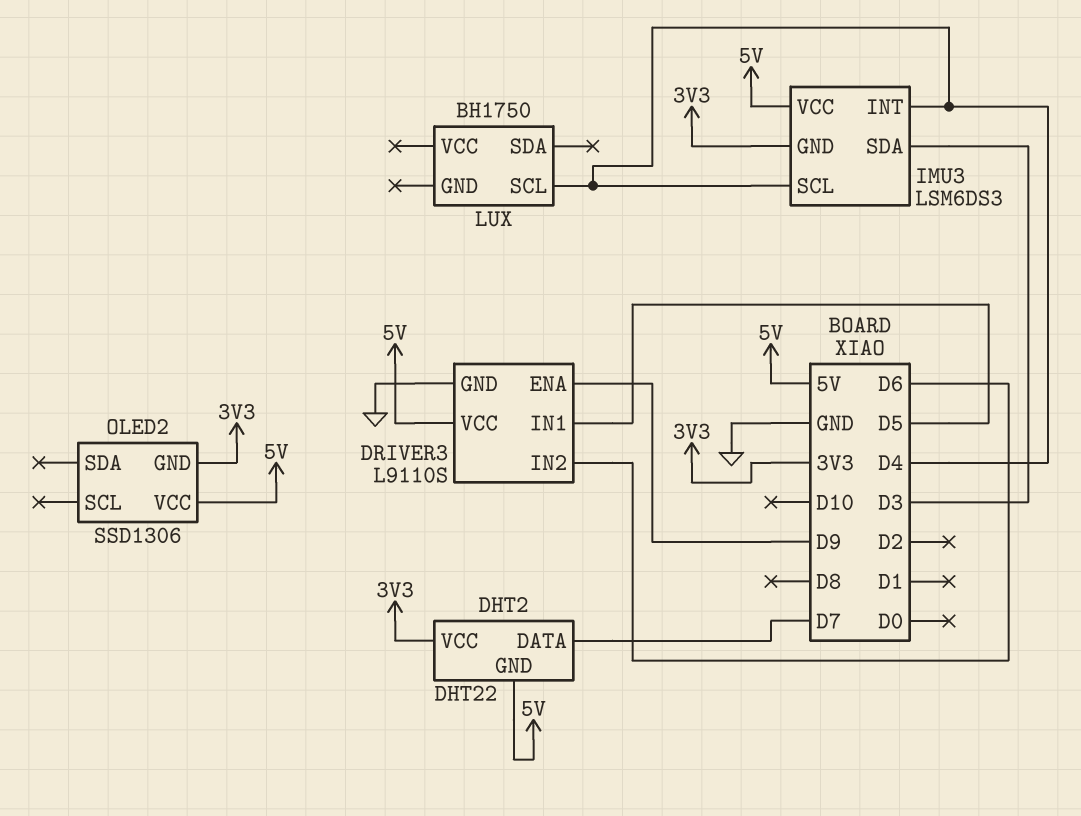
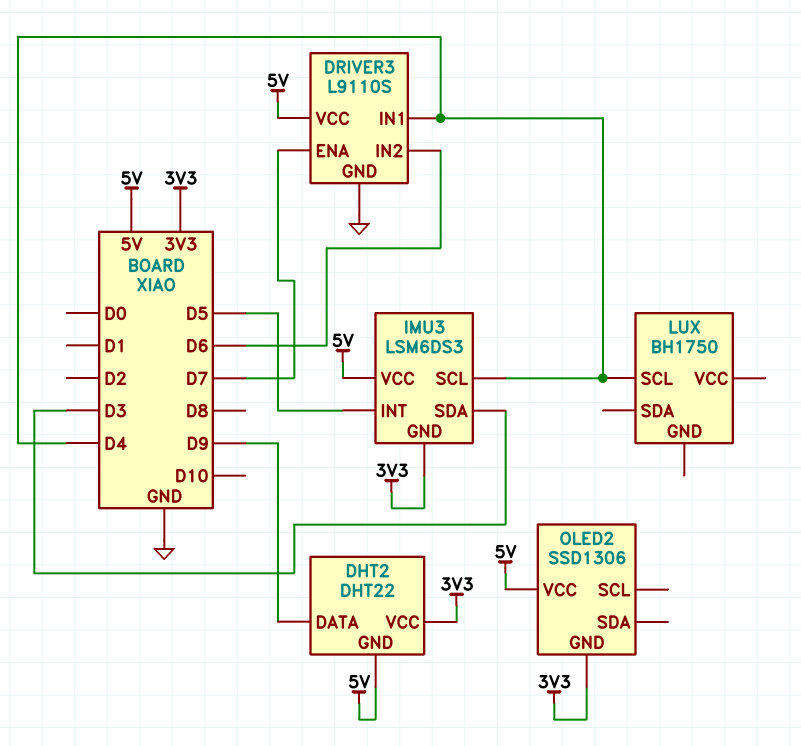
DHT2 pin DATA: D7 -> D9
DRIVER3 pin ENA: D9 -> D7
DRIVER3 pin IN1: D5 -> D4
IMU3 pin INT: D4 -> D5

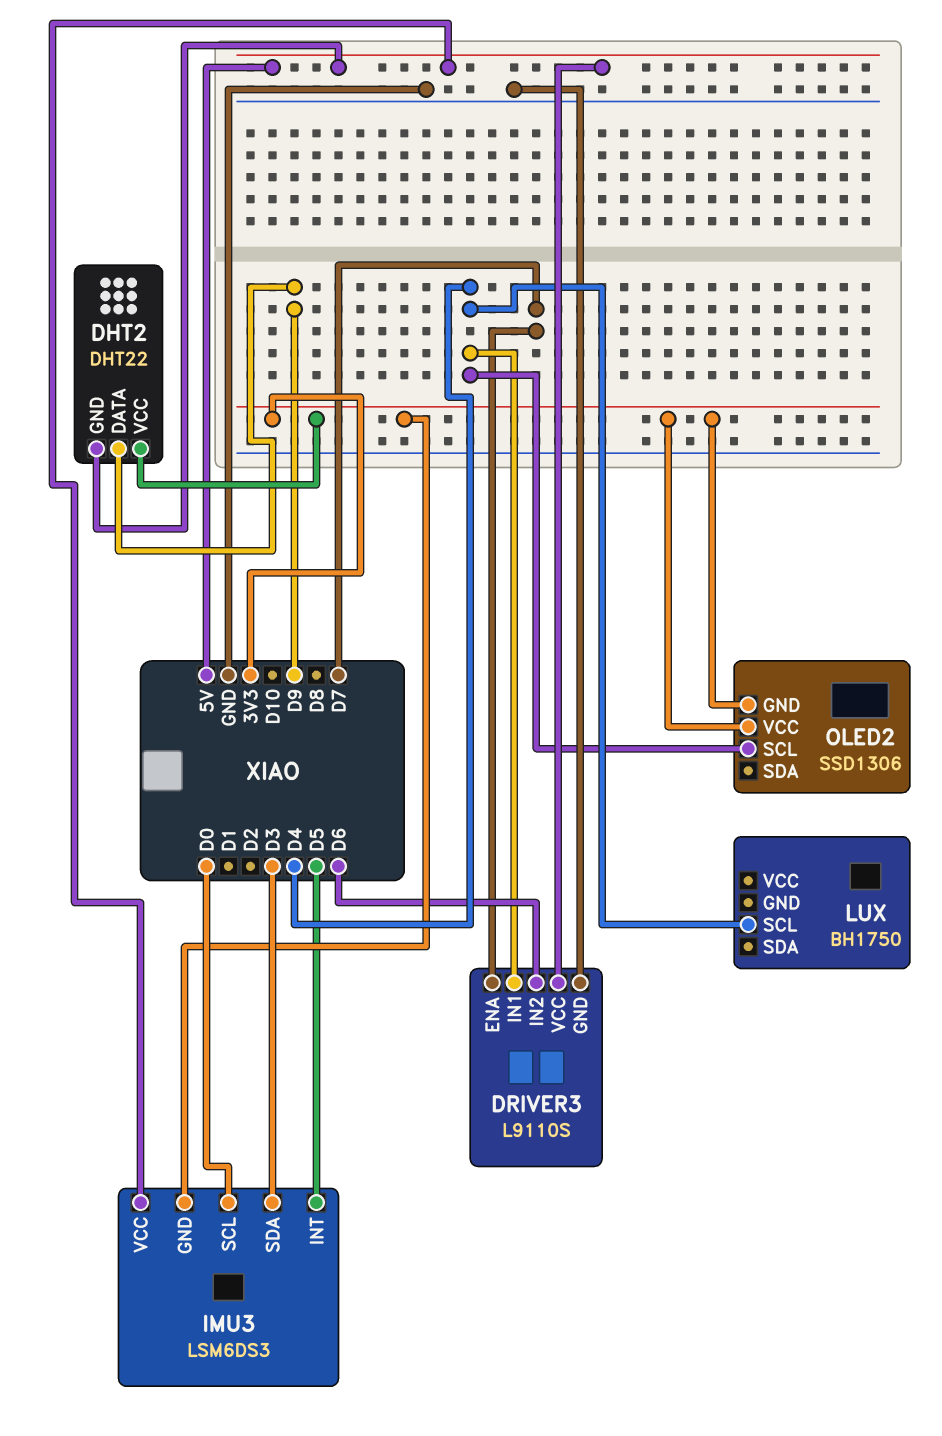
IMU3 pin SCL: D4 -> D0
OLED2 pin SCL: none -> D4
OLED2 pin VCC: 5V -> 3V3

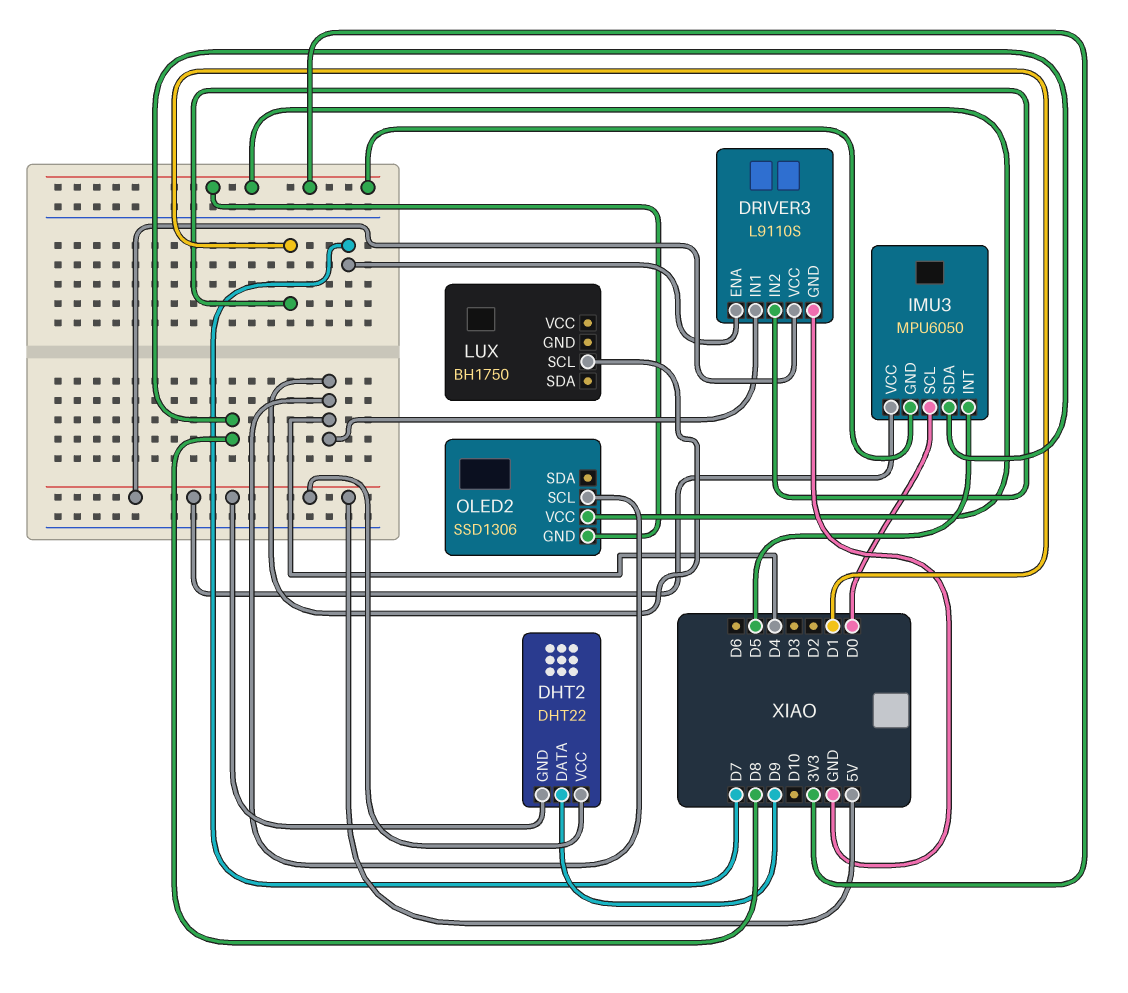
DHT2 pin VCC: 3V3 -> 5V
DRIVER3 pin IN2: D6 -> D1
IMU3: LSM6DS3 -> MPU6050
IMU3 pin SDA: D3 -> D8

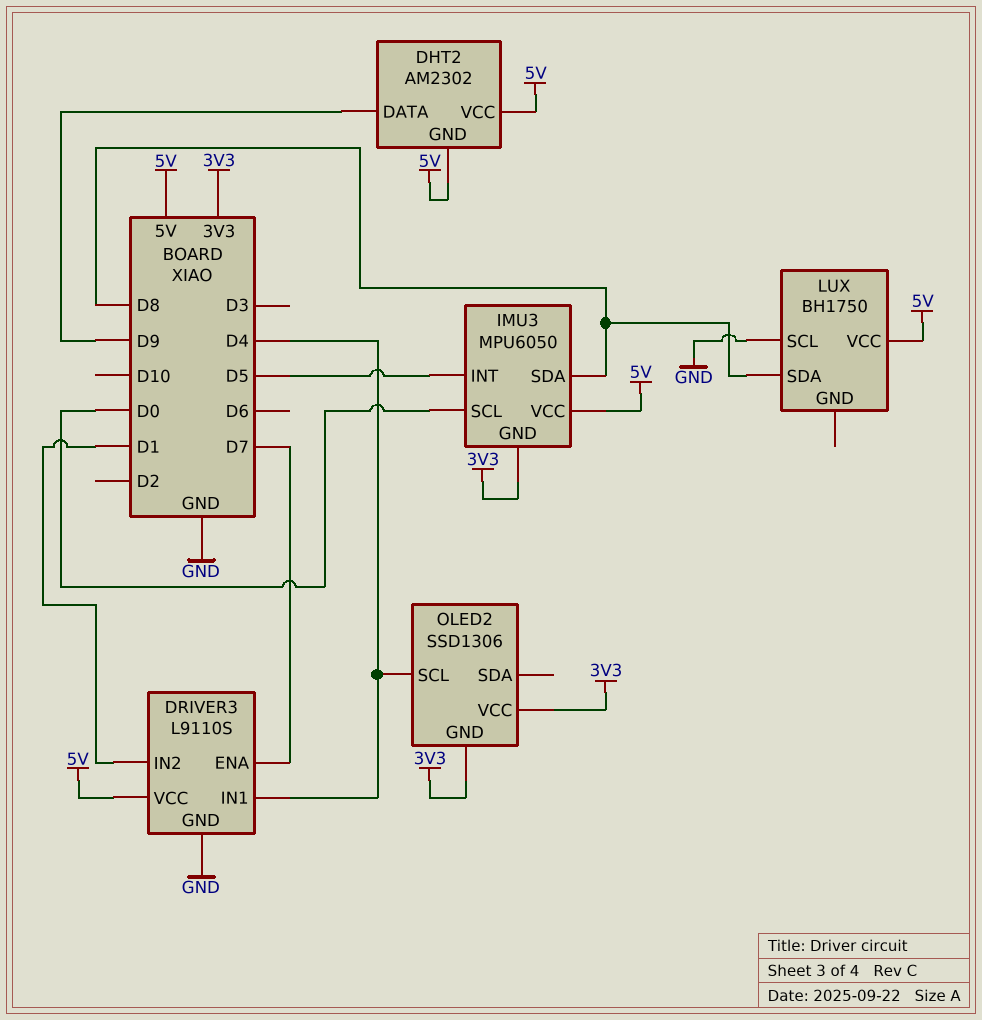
DHT2: DHT22 -> AM2302
LUX pin SCL: D4 -> GND
LUX pin SDA: none -> D8
LUX pin VCC: none -> 5V

